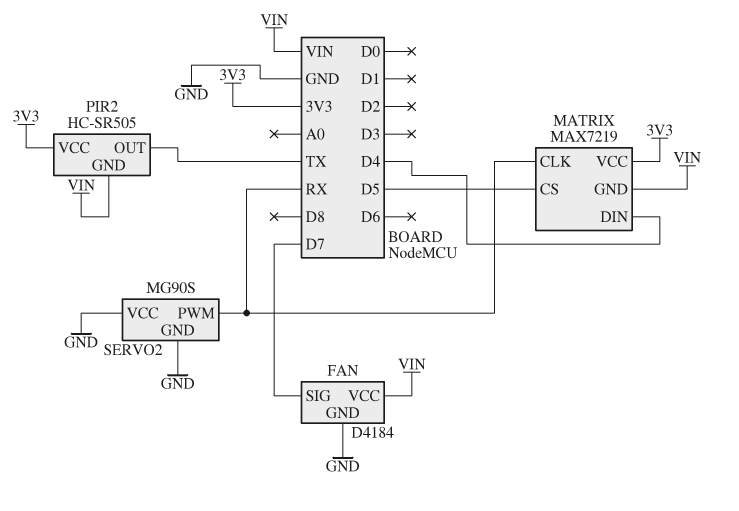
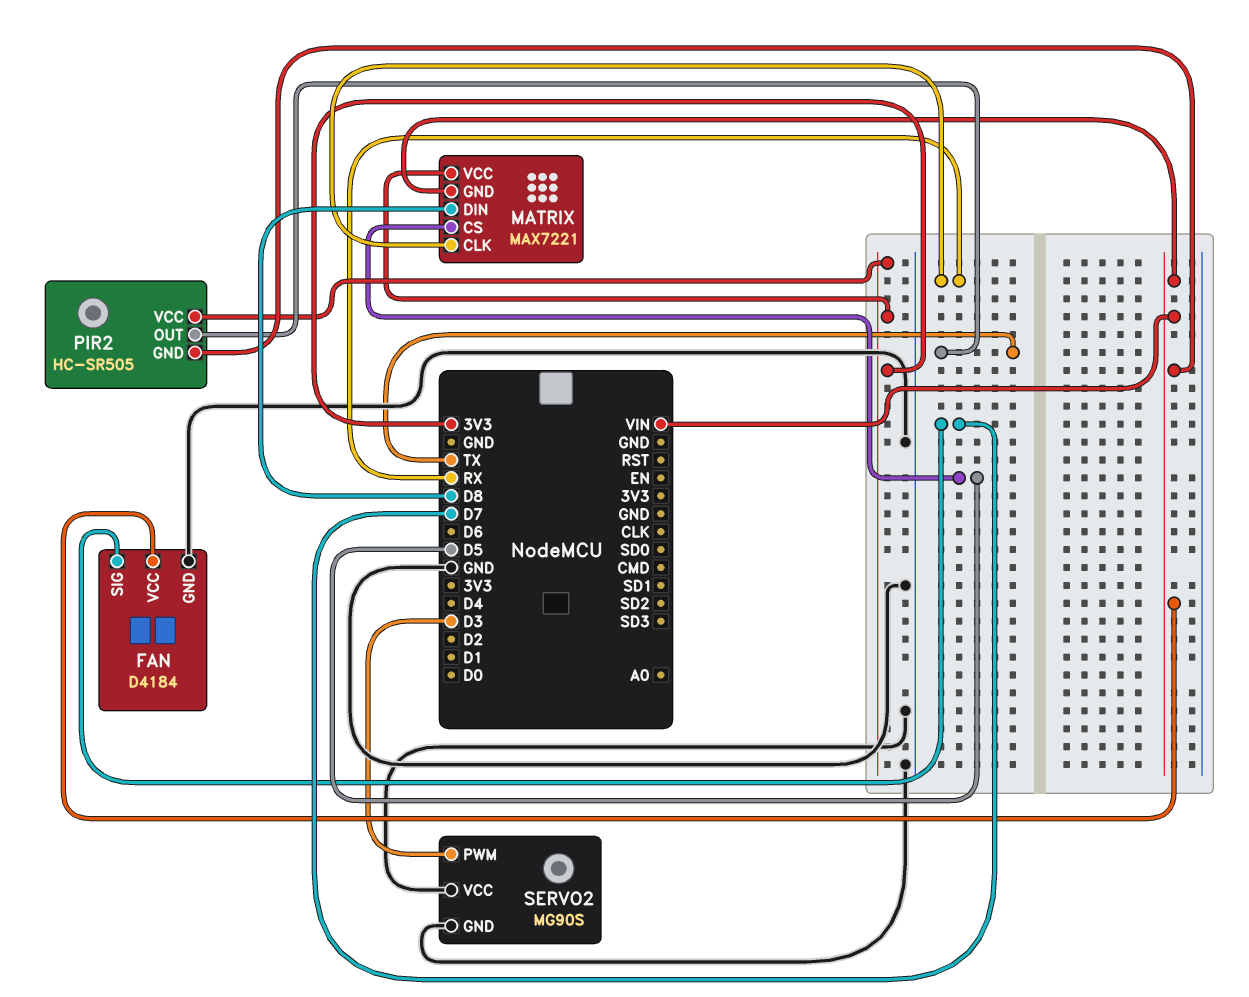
MATRIX: MAX7219 -> MAX7221
MATRIX pin DIN: D4 -> D8
SERVO2 pin PWM: RX -> D3

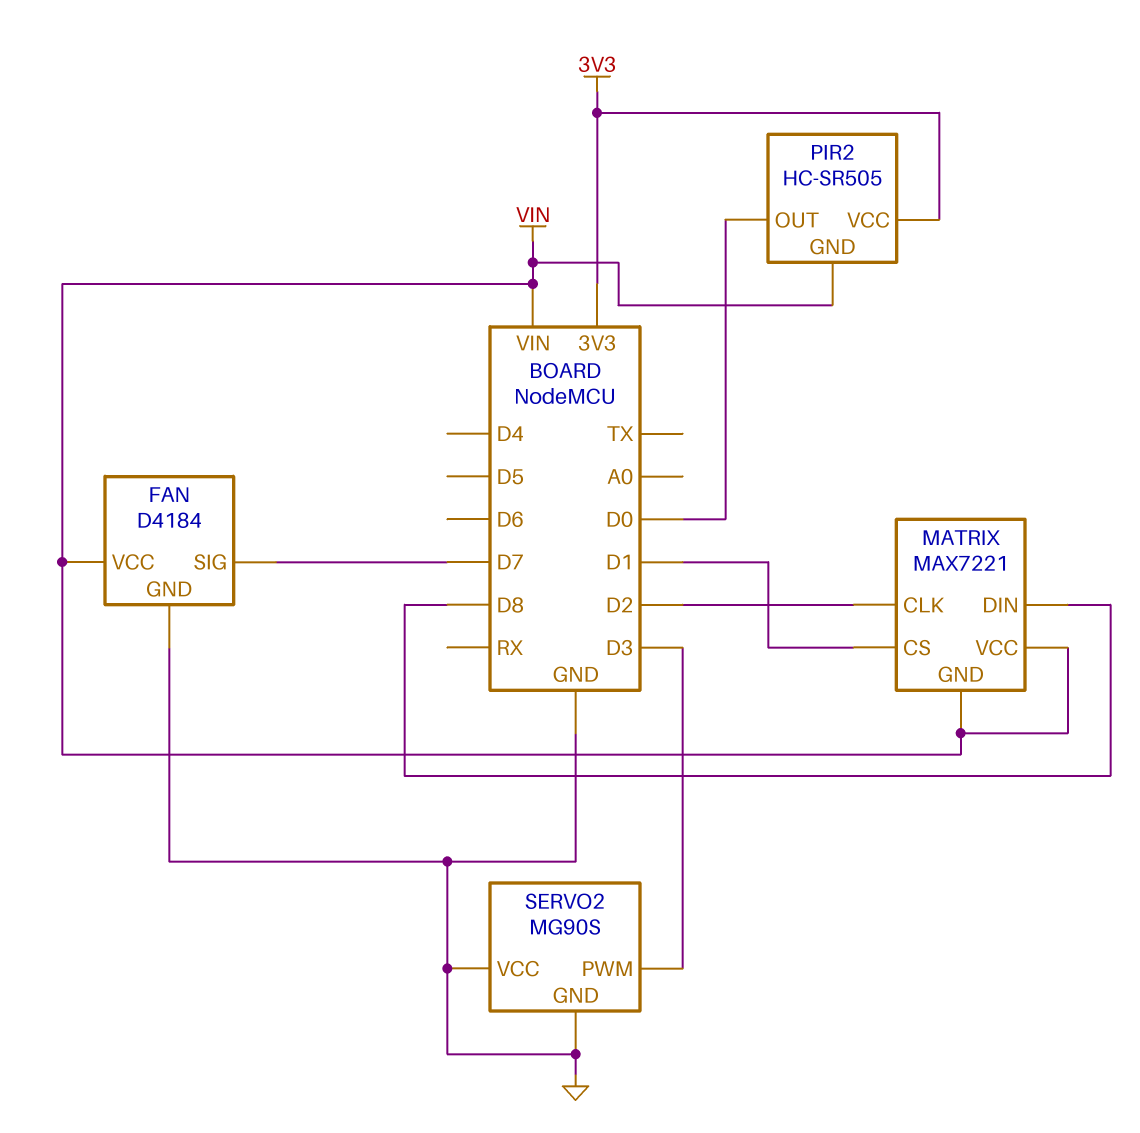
MATRIX pin CLK: RX -> D2
MATRIX pin CS: D5 -> D1
MATRIX pin VCC: 3V3 -> VIN
PIR2 pin OUT: TX -> D0

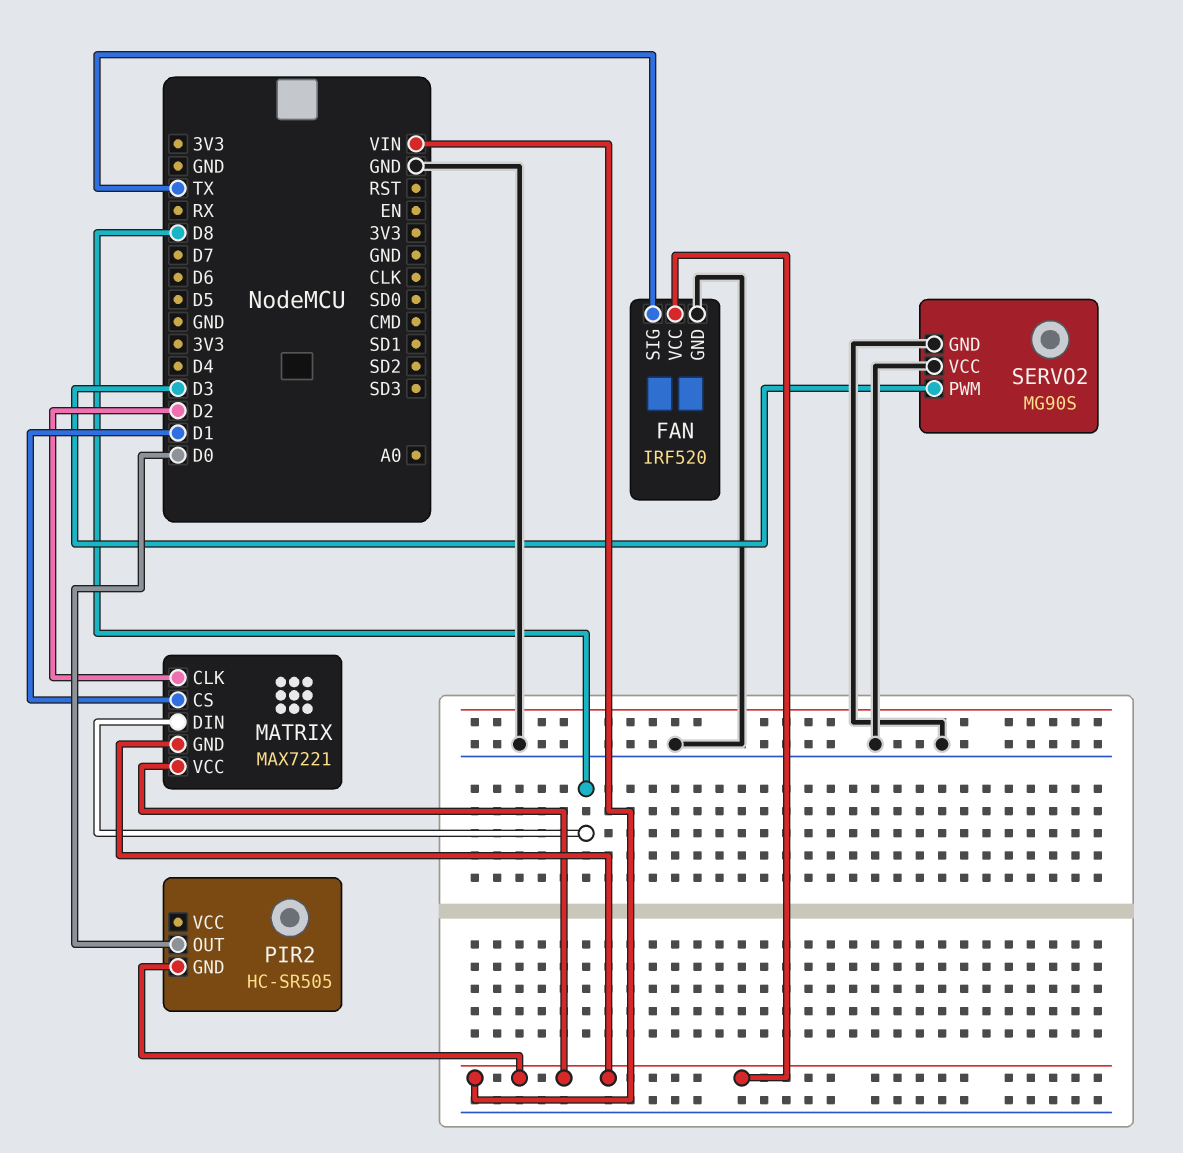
FAN: D4184 -> IRF520
FAN pin SIG: D7 -> TX
PIR2 pin VCC: 3V3 -> none

